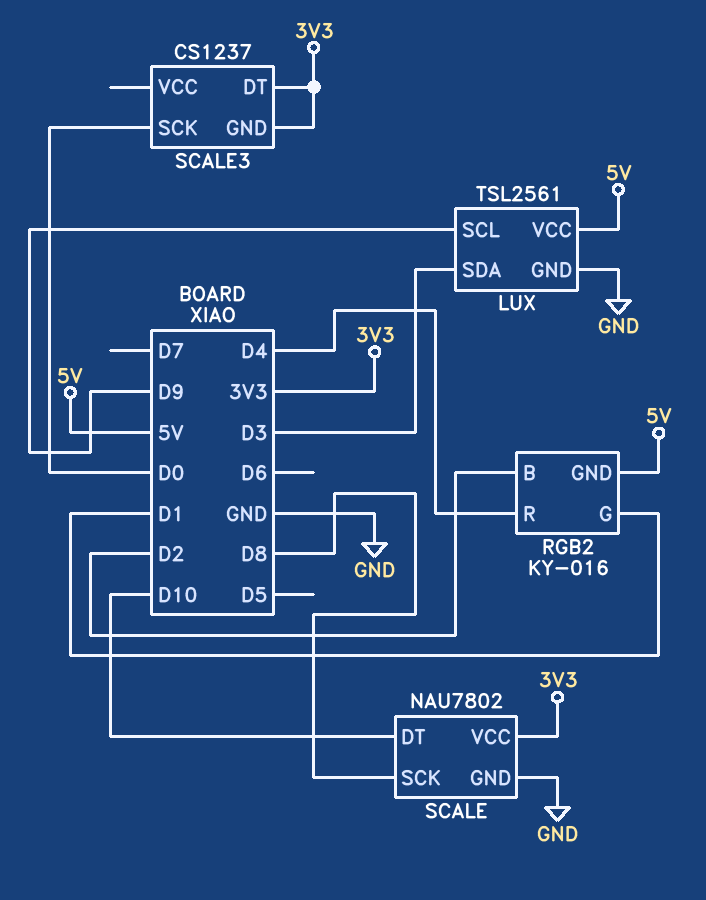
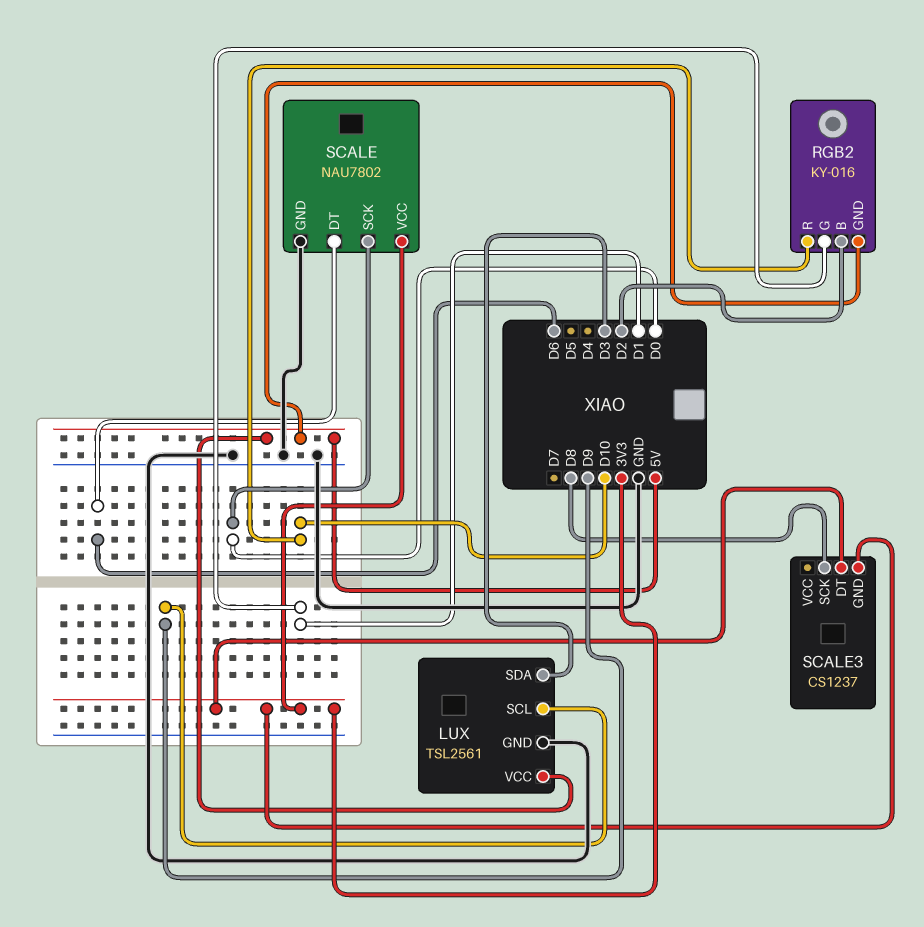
RGB2 pin R: D4 -> D10
SCALE pin DT: D10 -> D6
SCALE pin SCK: D8 -> D0
SCALE3 pin SCK: D0 -> D8

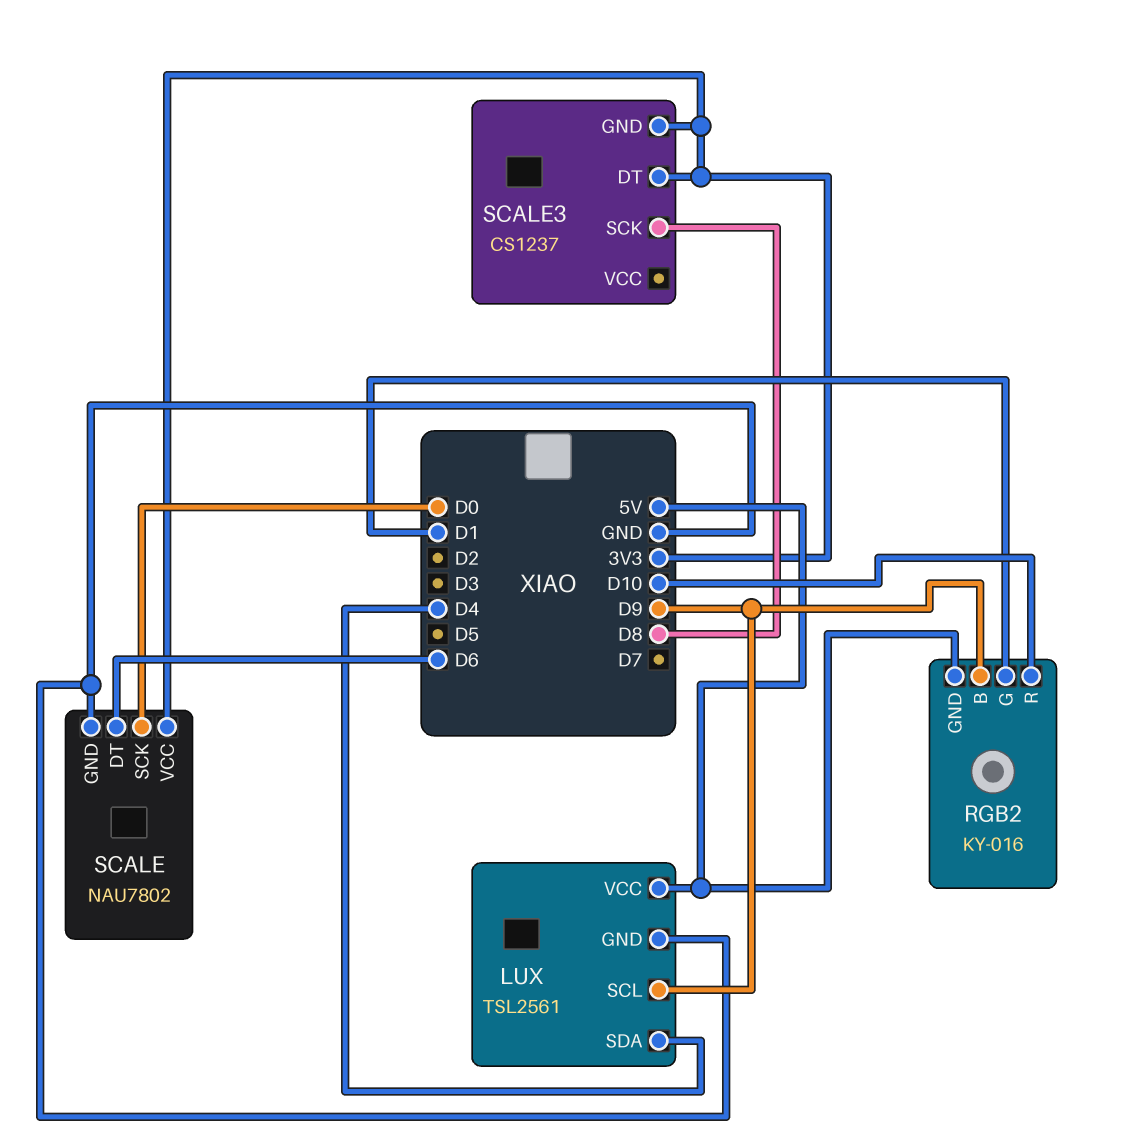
LUX pin SDA: D3 -> D4
RGB2 pin B: D2 -> D9

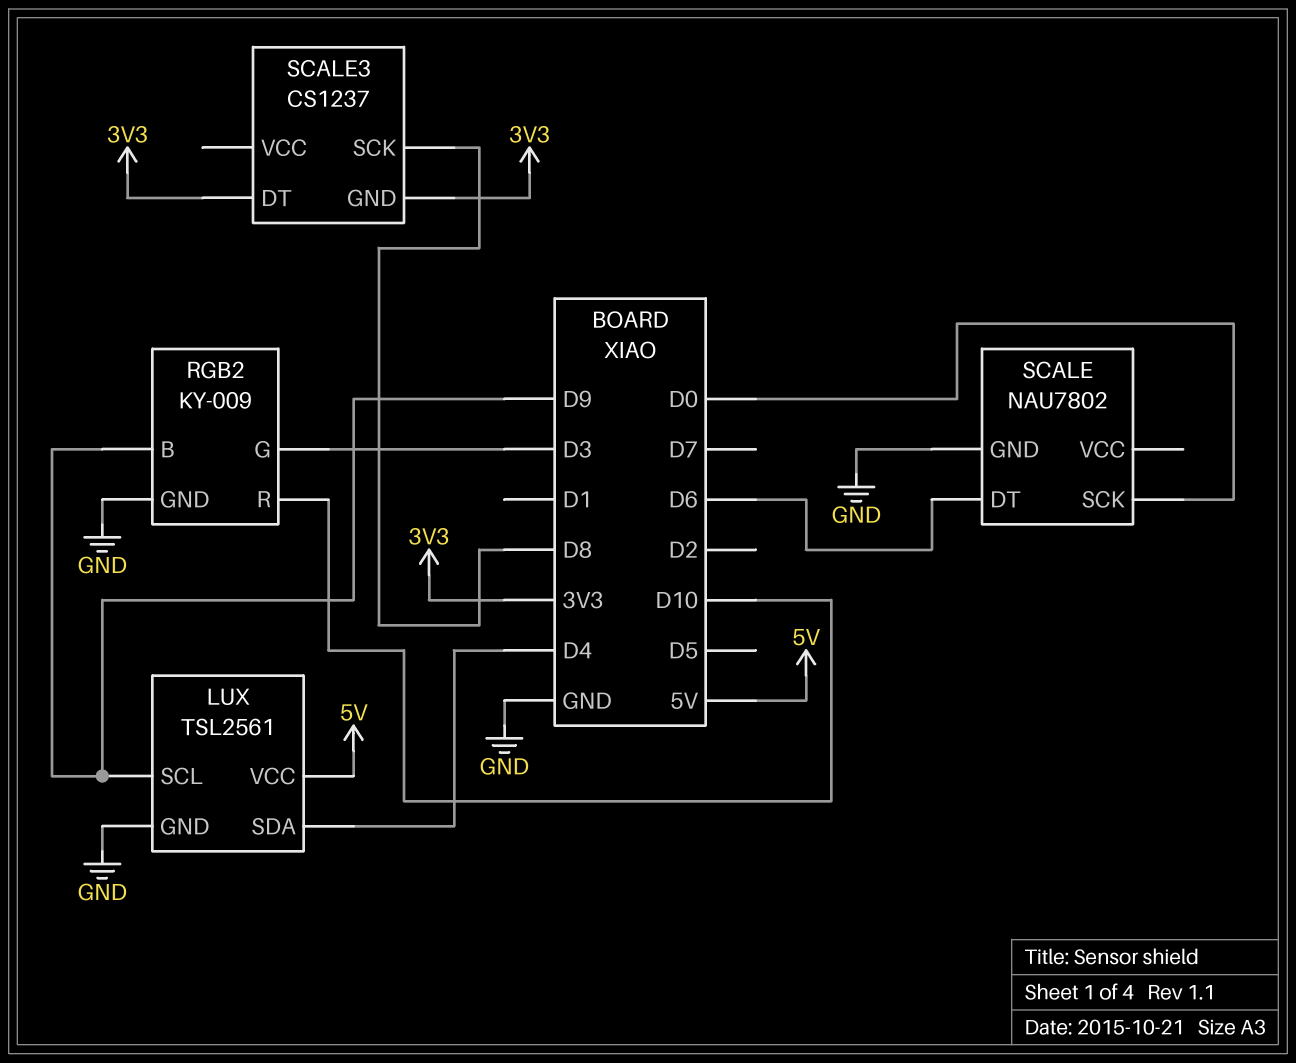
RGB2: KY-016 -> KY-009
RGB2 pin G: D1 -> D3
RGB2 pin GND: 5V -> GND
SCALE pin VCC: 3V3 -> none

